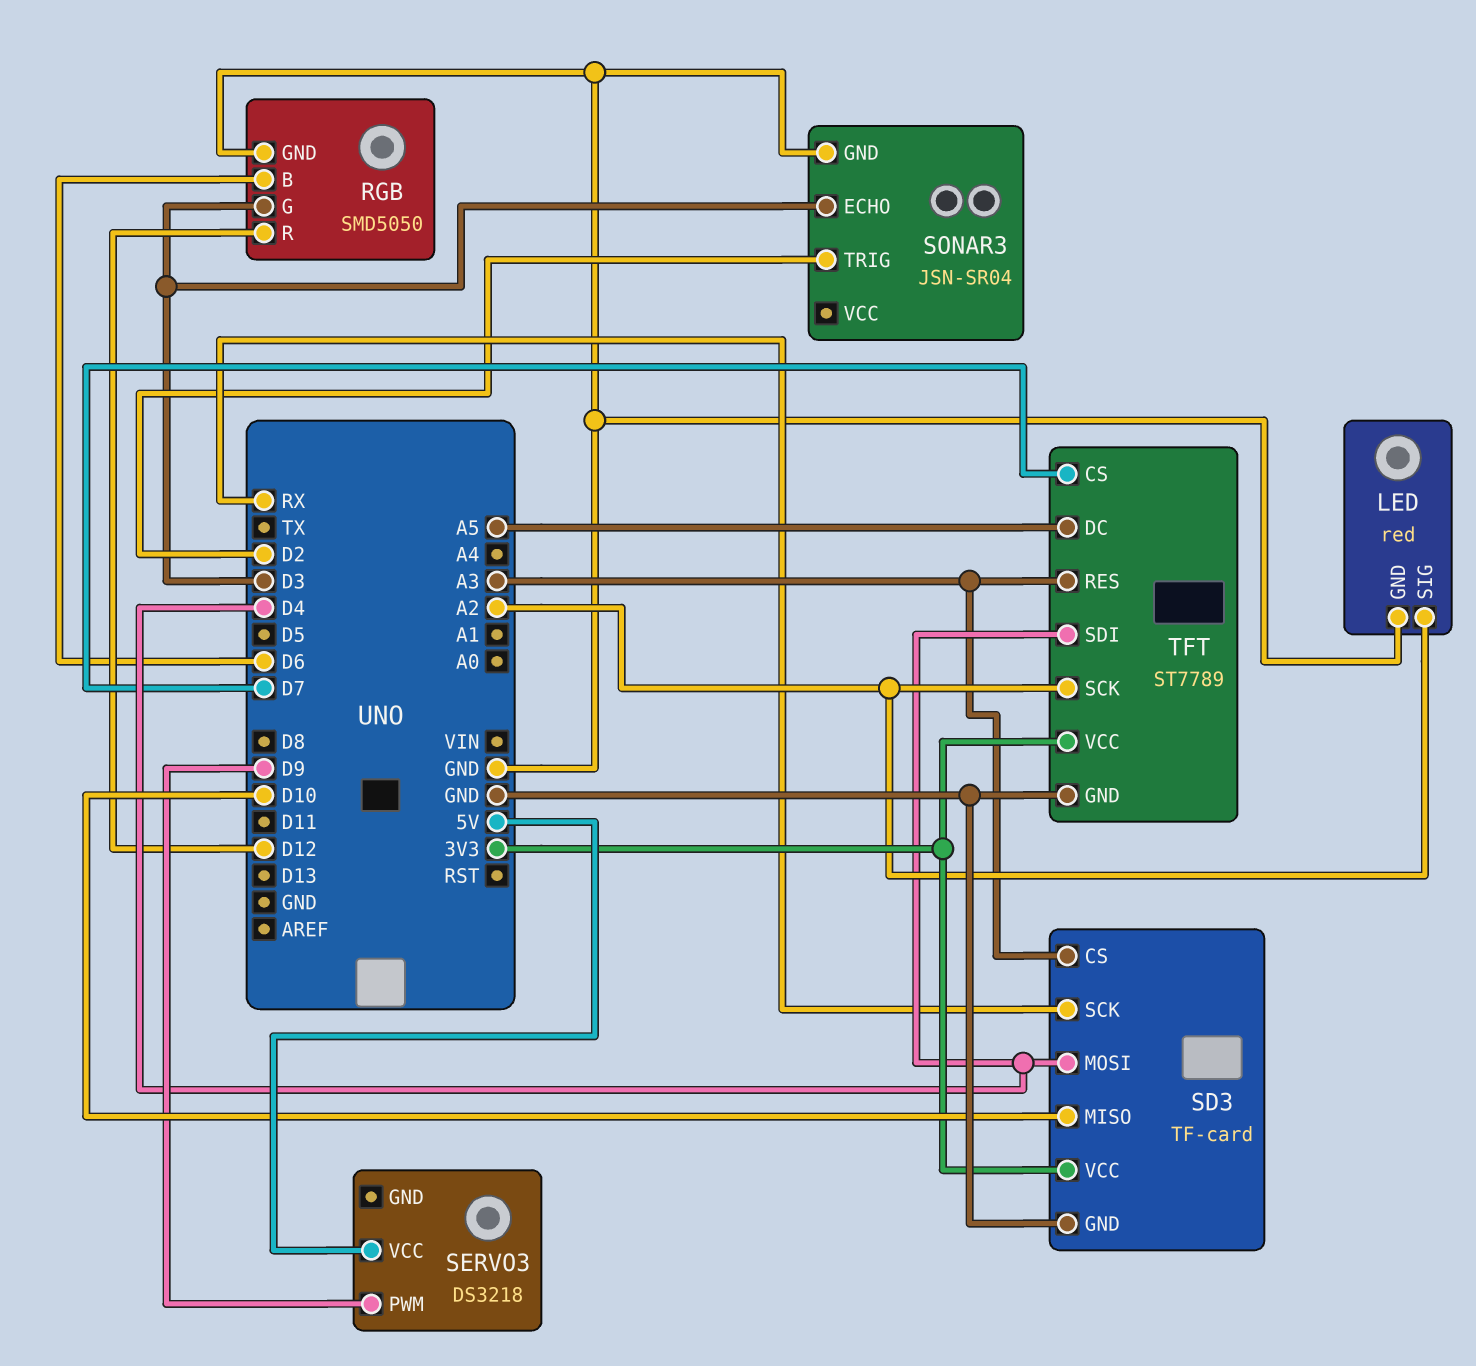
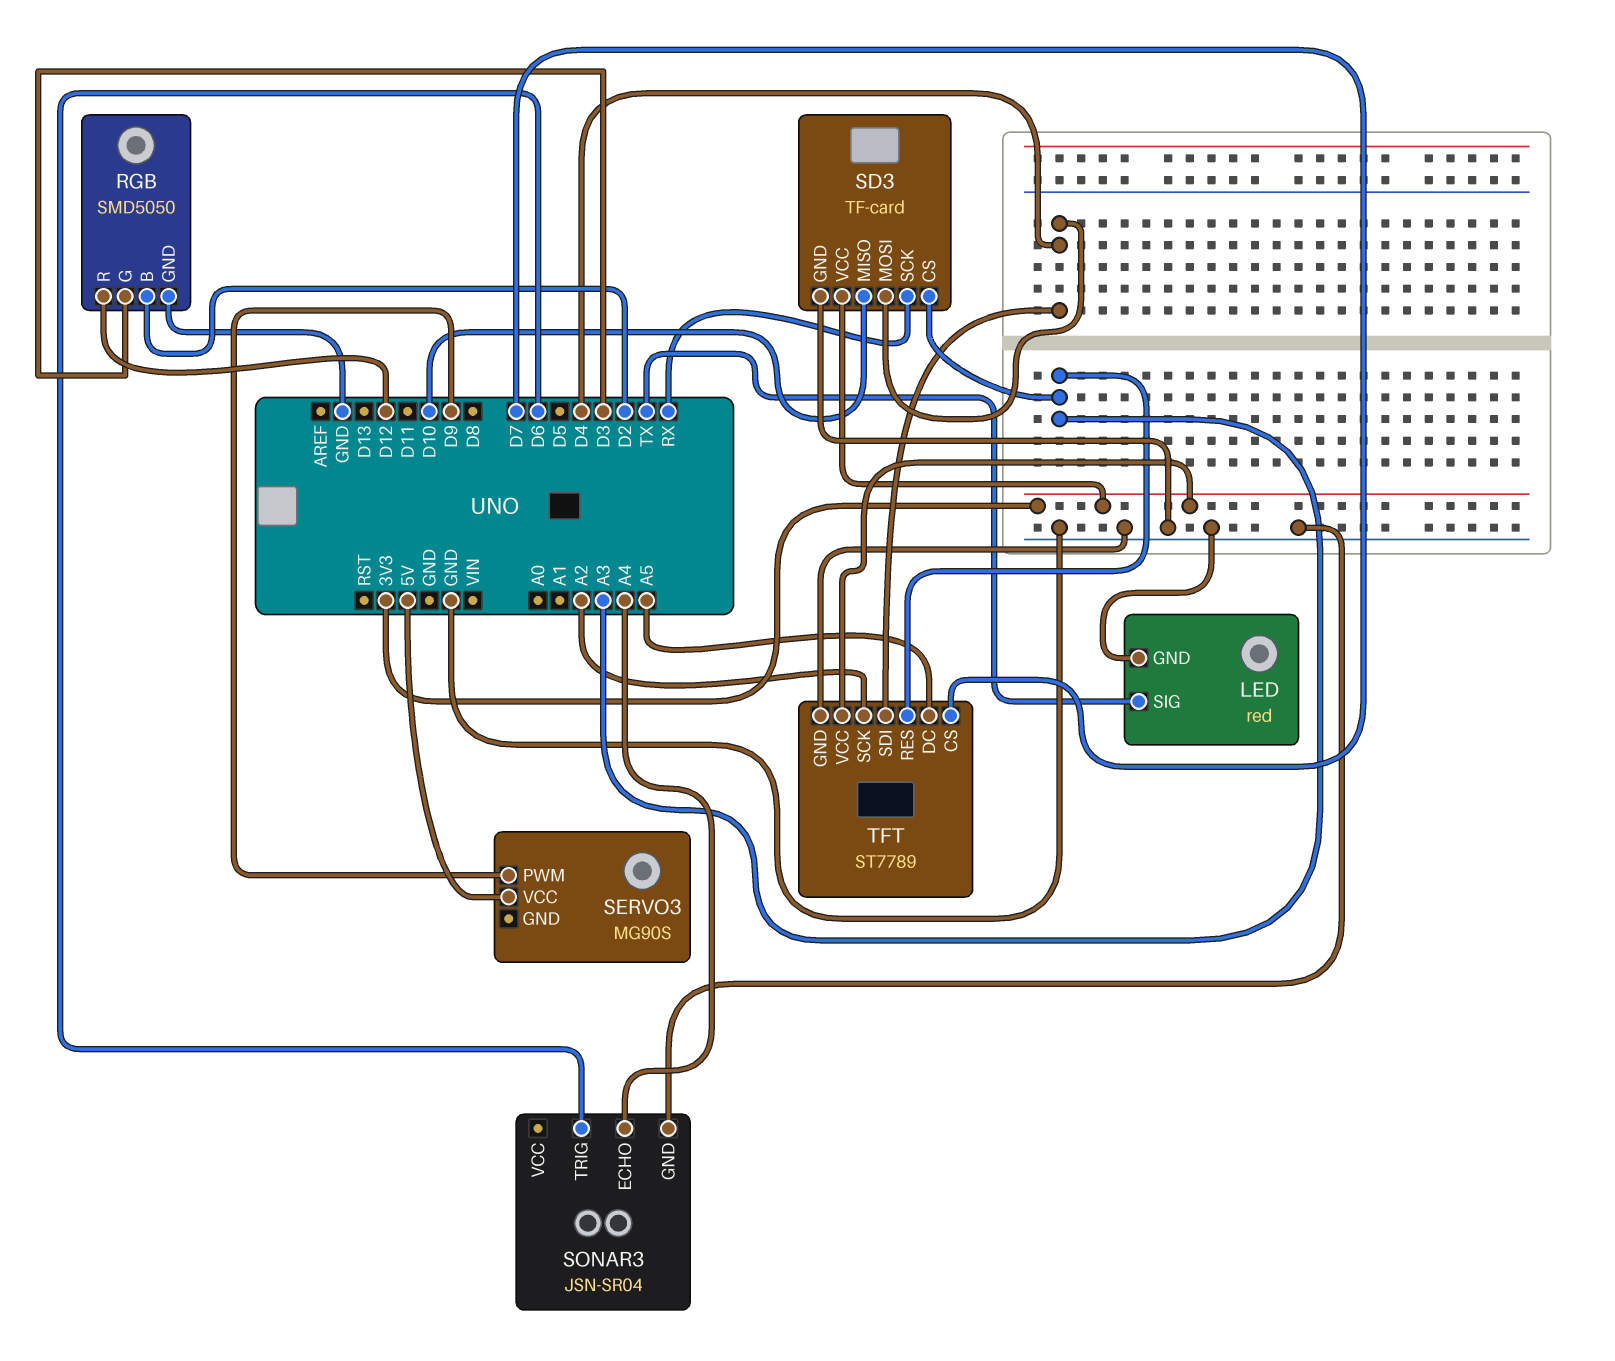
LED pin SIG: A2 -> TX
RGB pin B: D6 -> D2
SERVO3: DS3218 -> MG90S
SONAR3 pin ECHO: D3 -> A4
SONAR3 pin TRIG: D2 -> D6

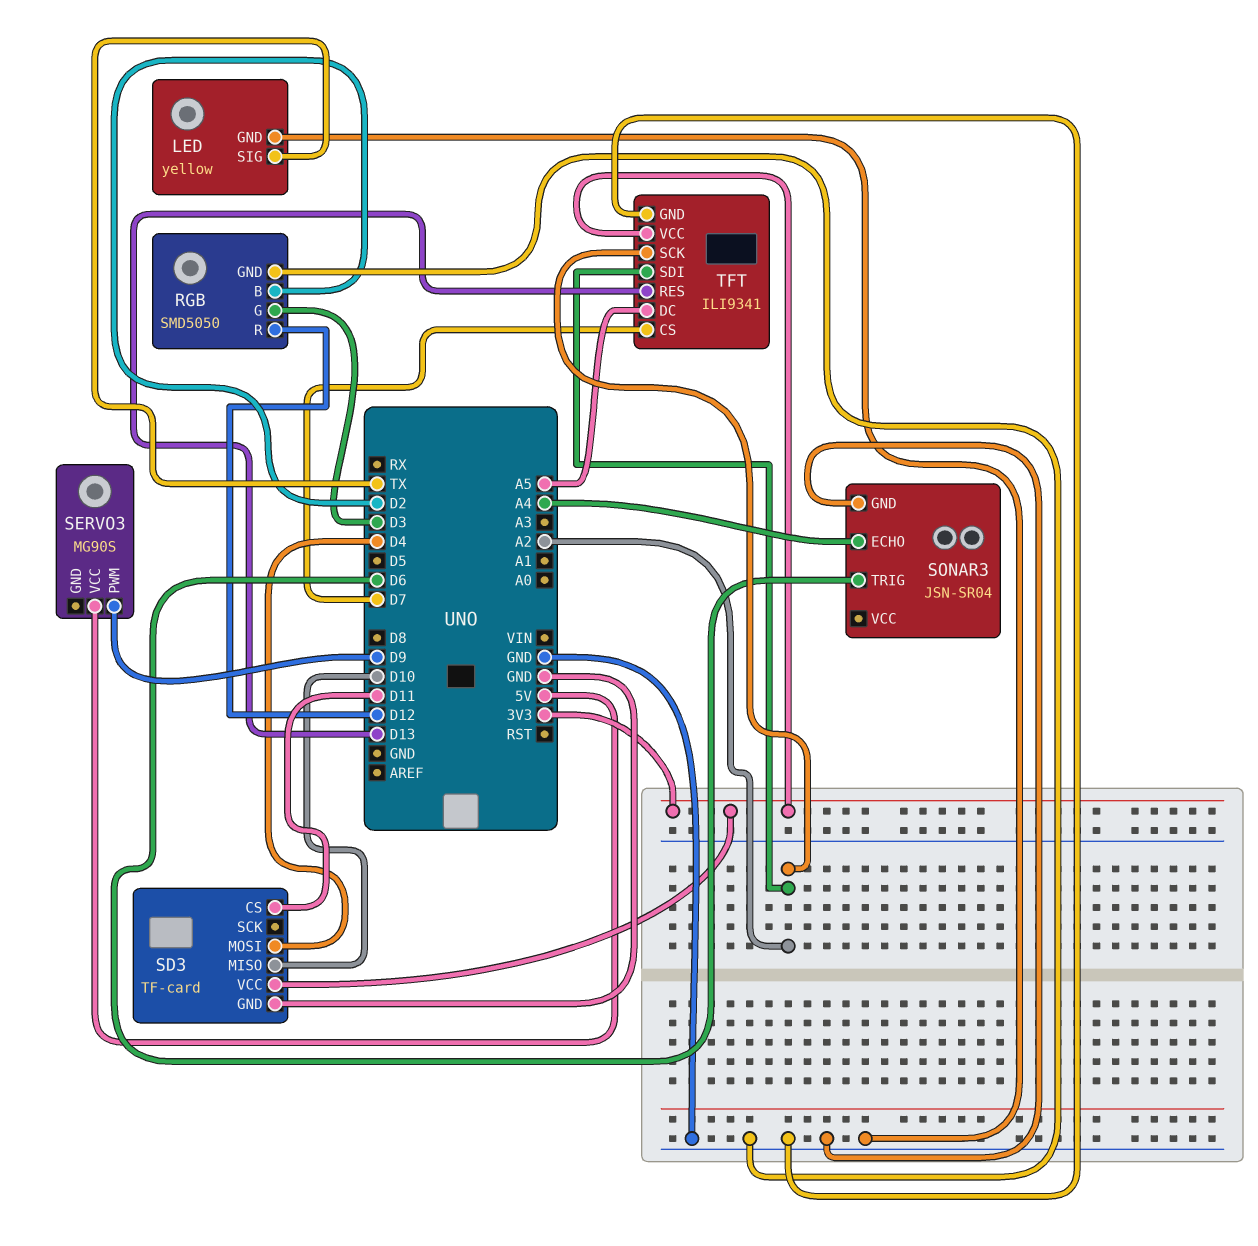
LED: red -> yellow
SD3 pin CS: A3 -> D11
SD3 pin SCK: RX -> none
TFT: ST7789 -> ILI9341
TFT pin RES: A3 -> D13
TFT pin SDI: D4 -> A2

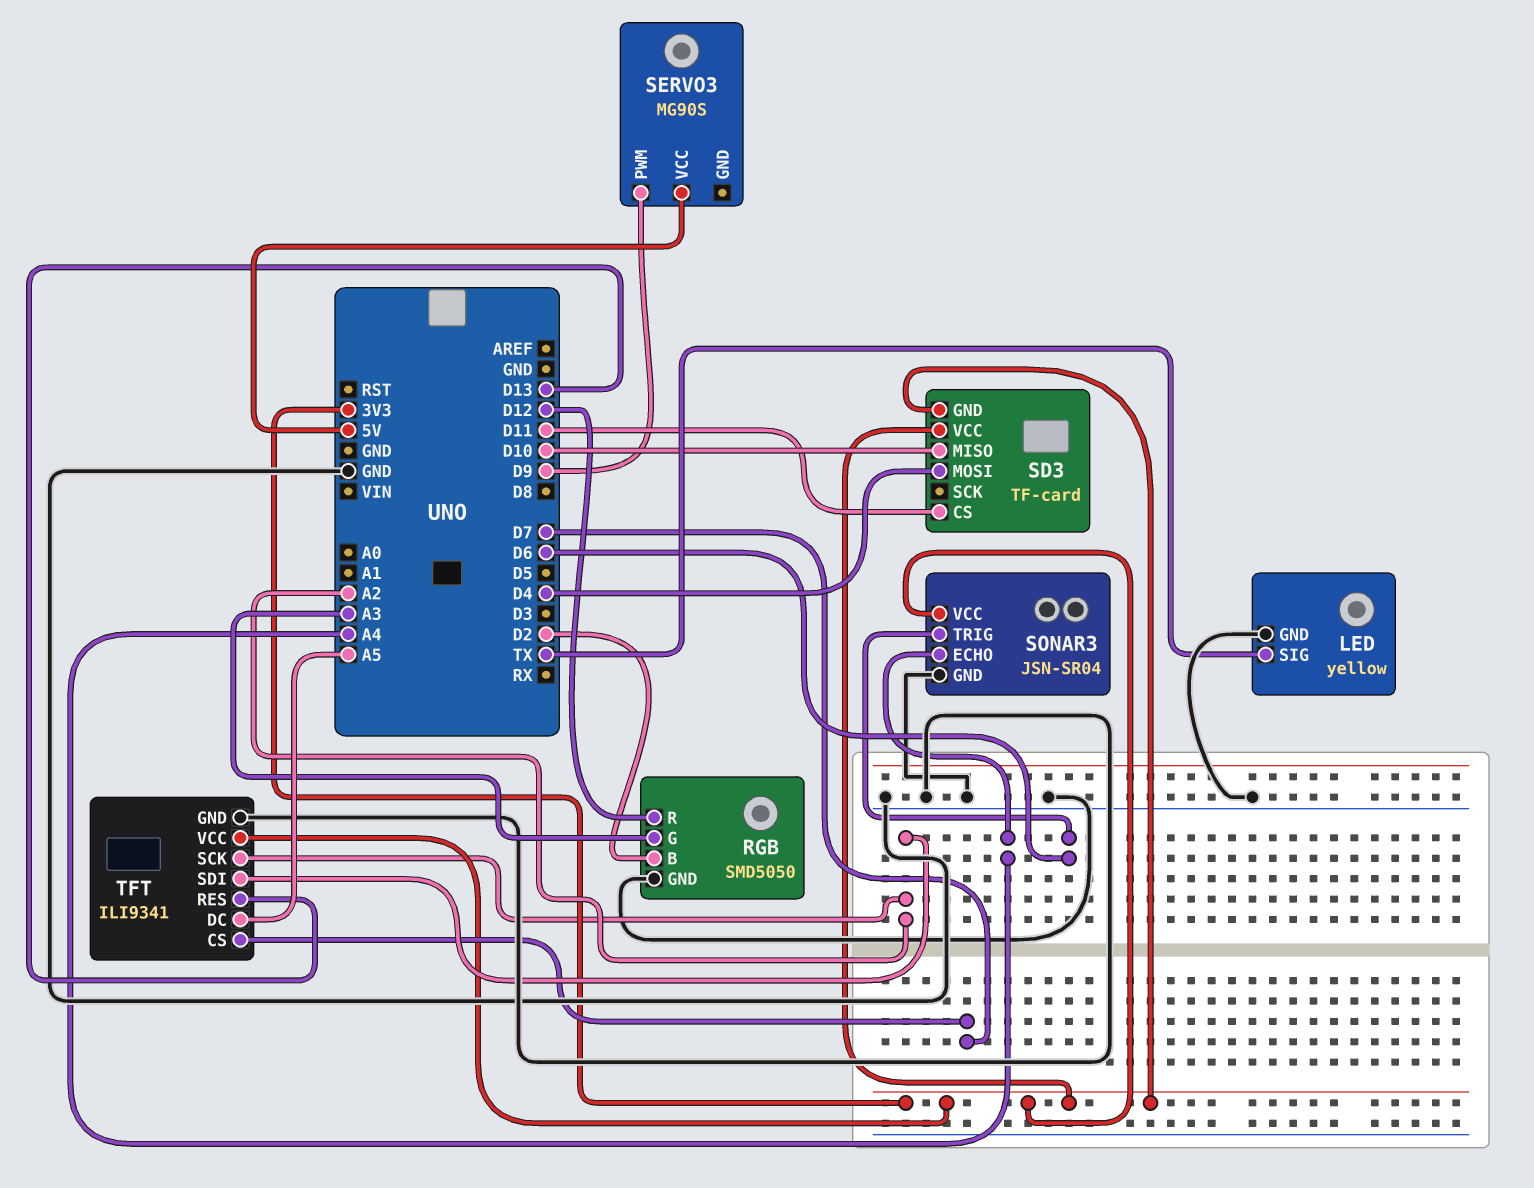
RGB pin G: D3 -> A3
SD3 pin GND: GND -> 3V3
SONAR3 pin VCC: none -> 3V3

